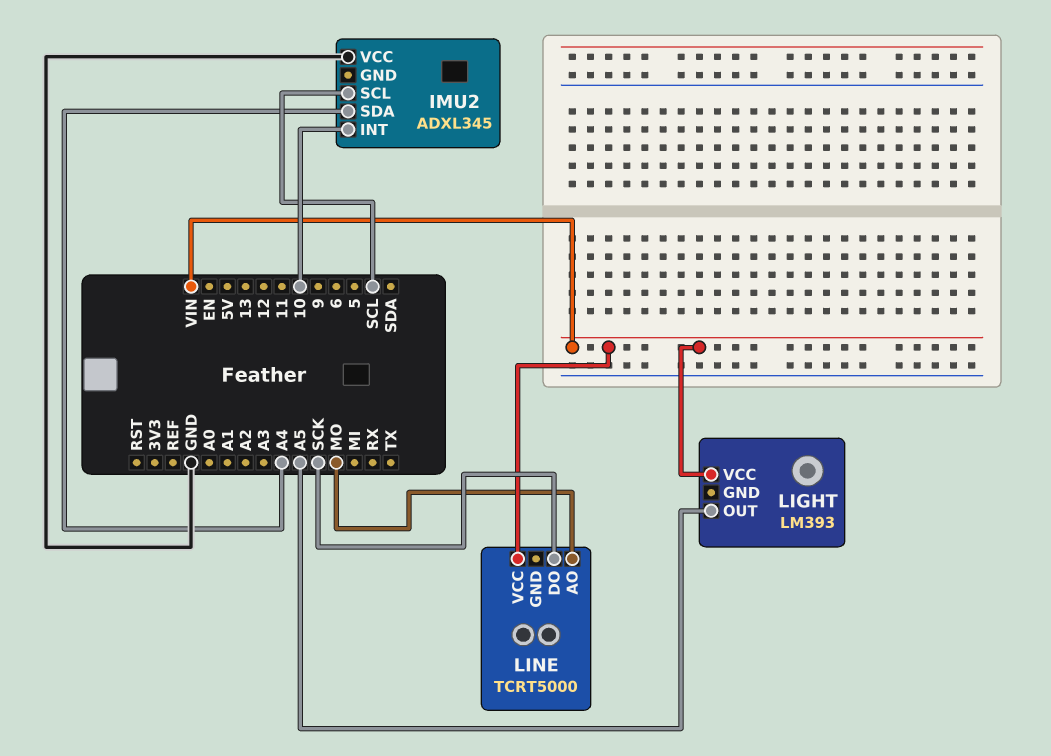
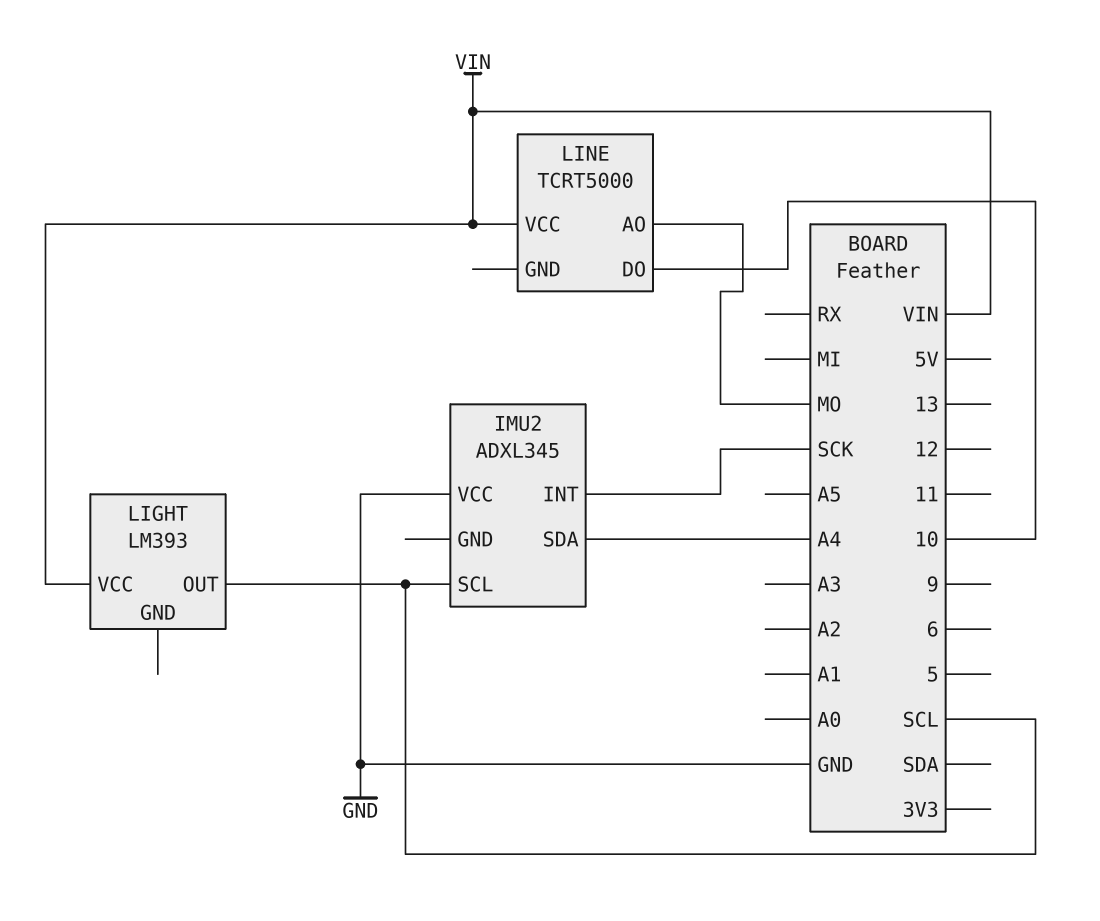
IMU2 pin INT: 10 -> SCK
LIGHT pin OUT: A5 -> SCL
LINE pin DO: SCK -> 10

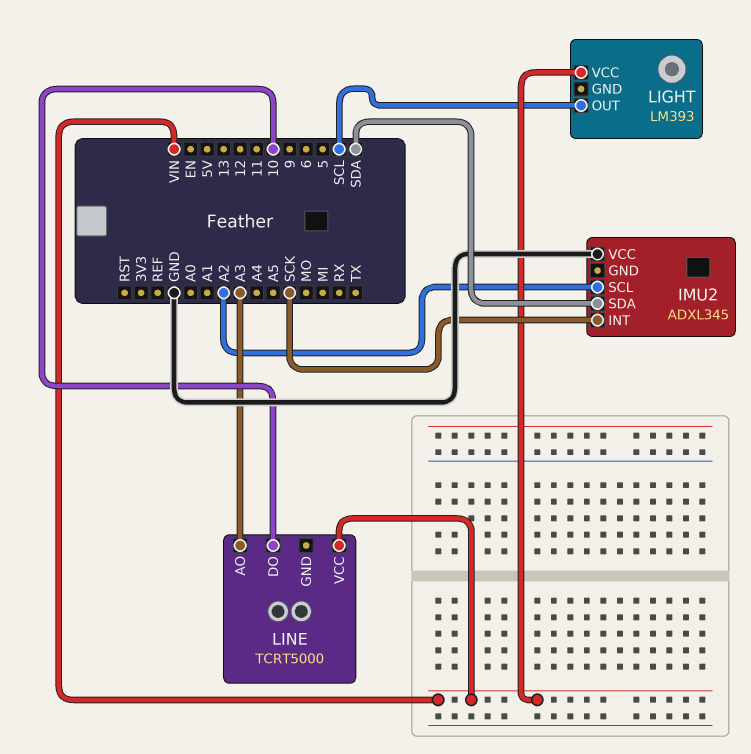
IMU2 pin SCL: SCL -> A2
IMU2 pin SDA: A4 -> SDA
LINE pin AO: MO -> A3

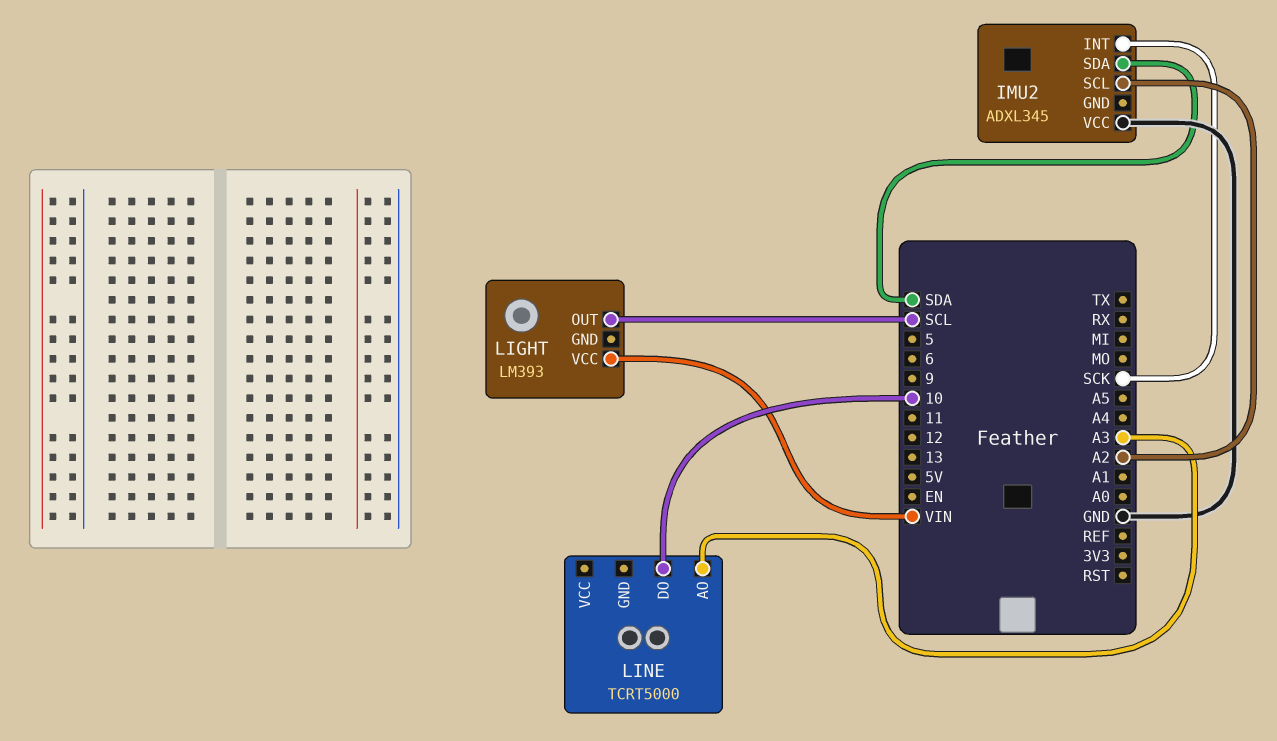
LINE pin VCC: VIN -> none

